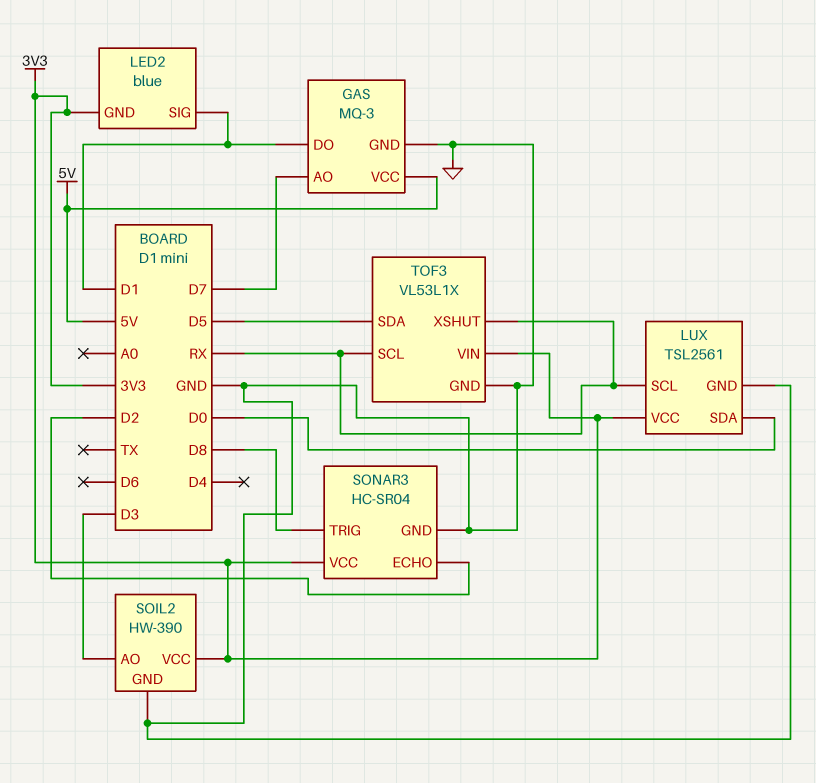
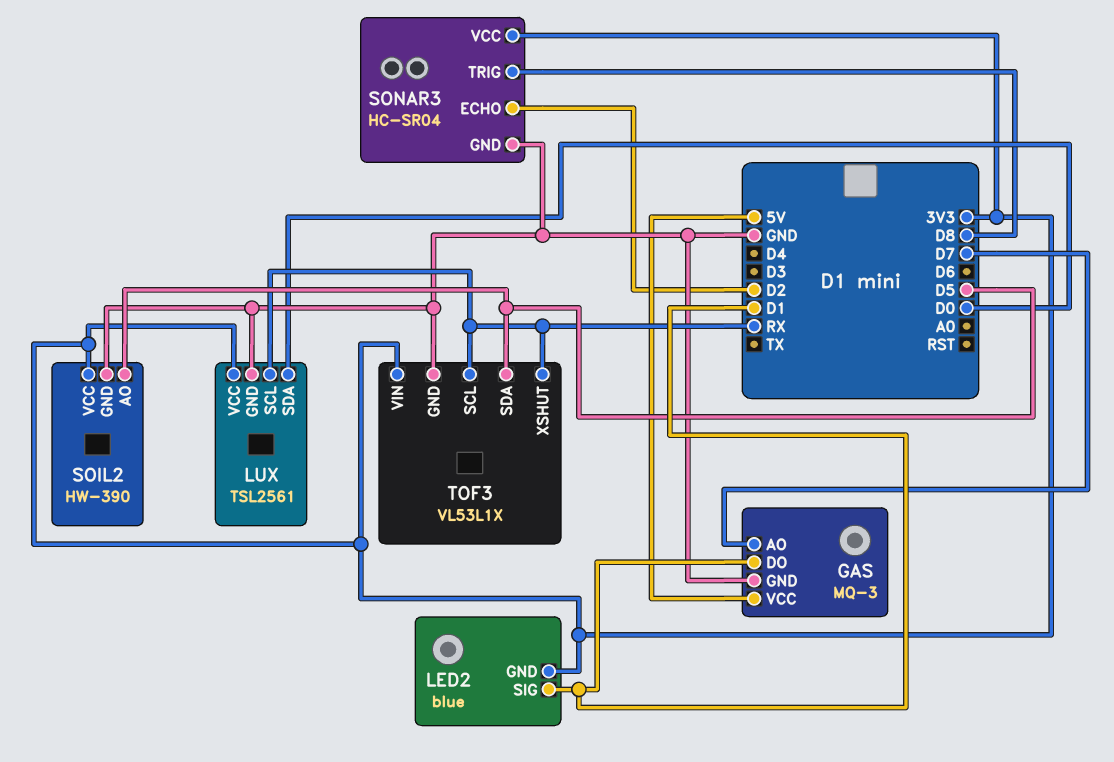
SOIL2 pin AO: D3 -> D5

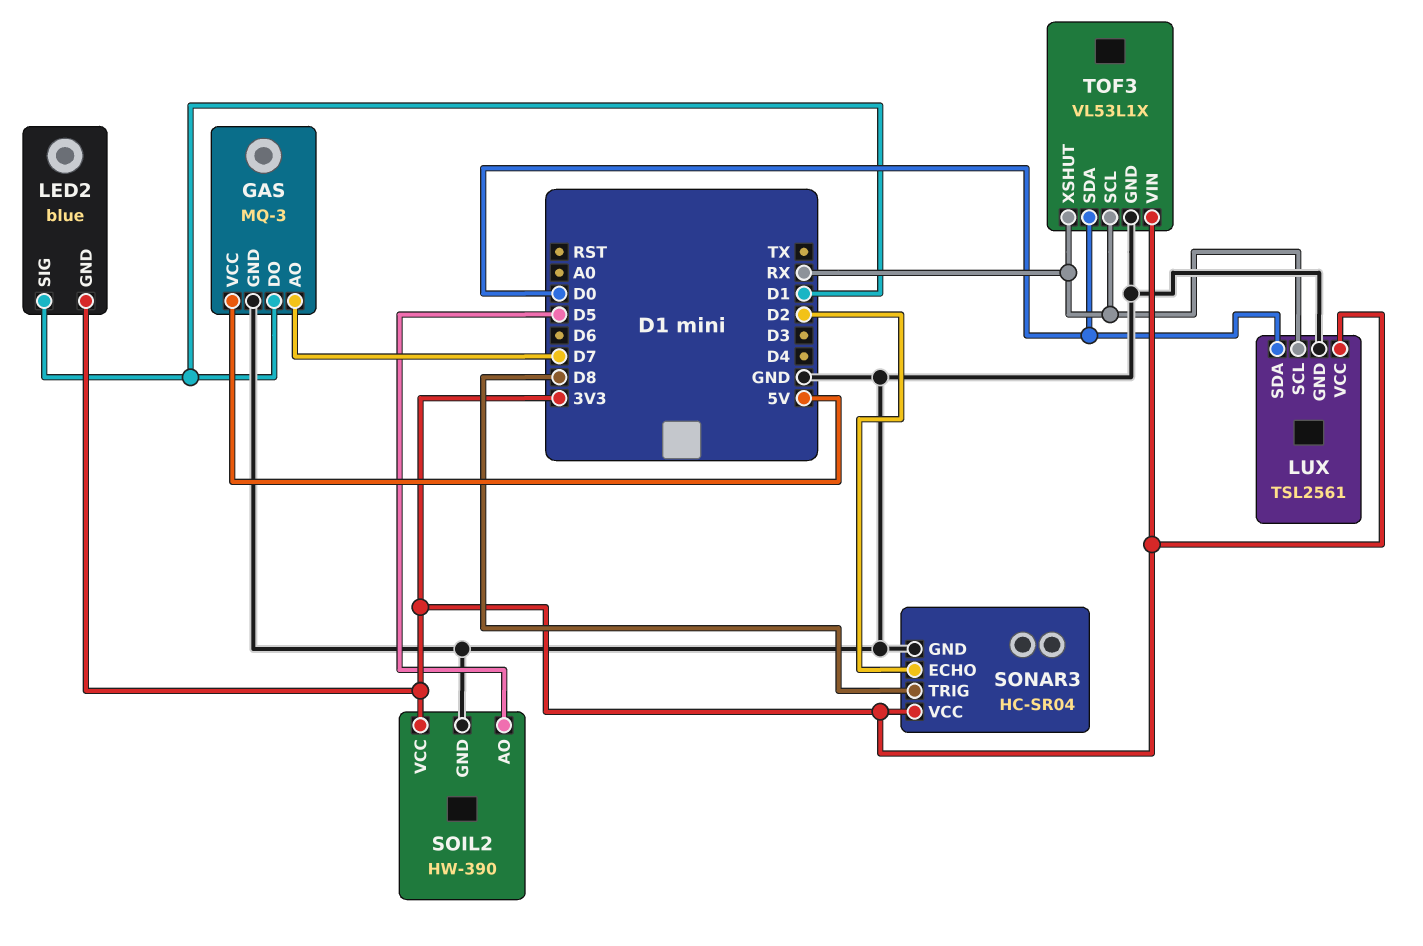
TOF3 pin SDA: D5 -> D0

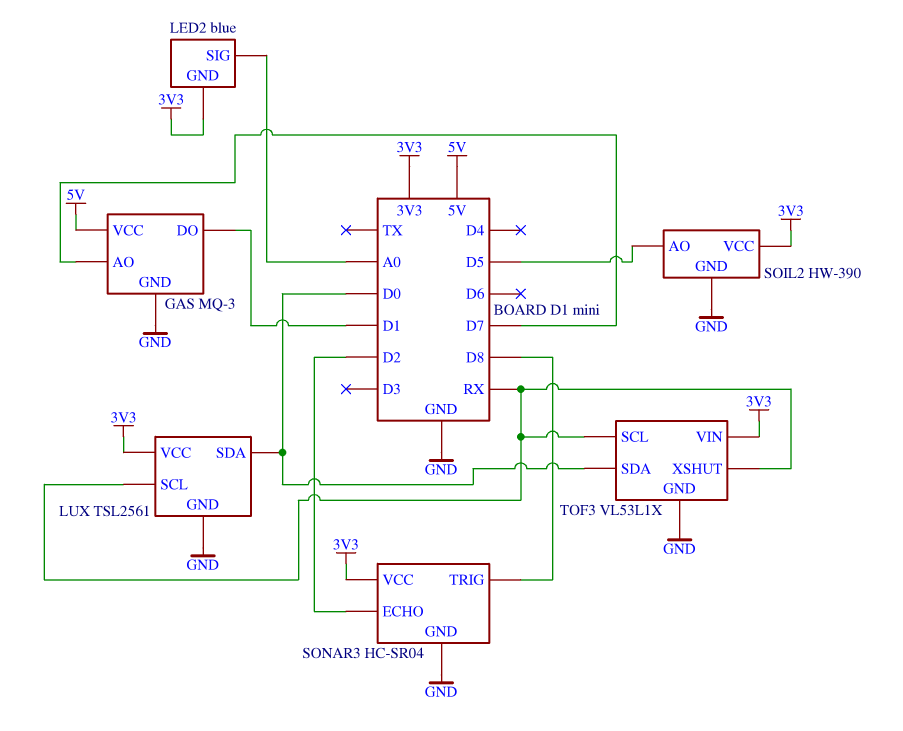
LED2 pin SIG: D1 -> A0

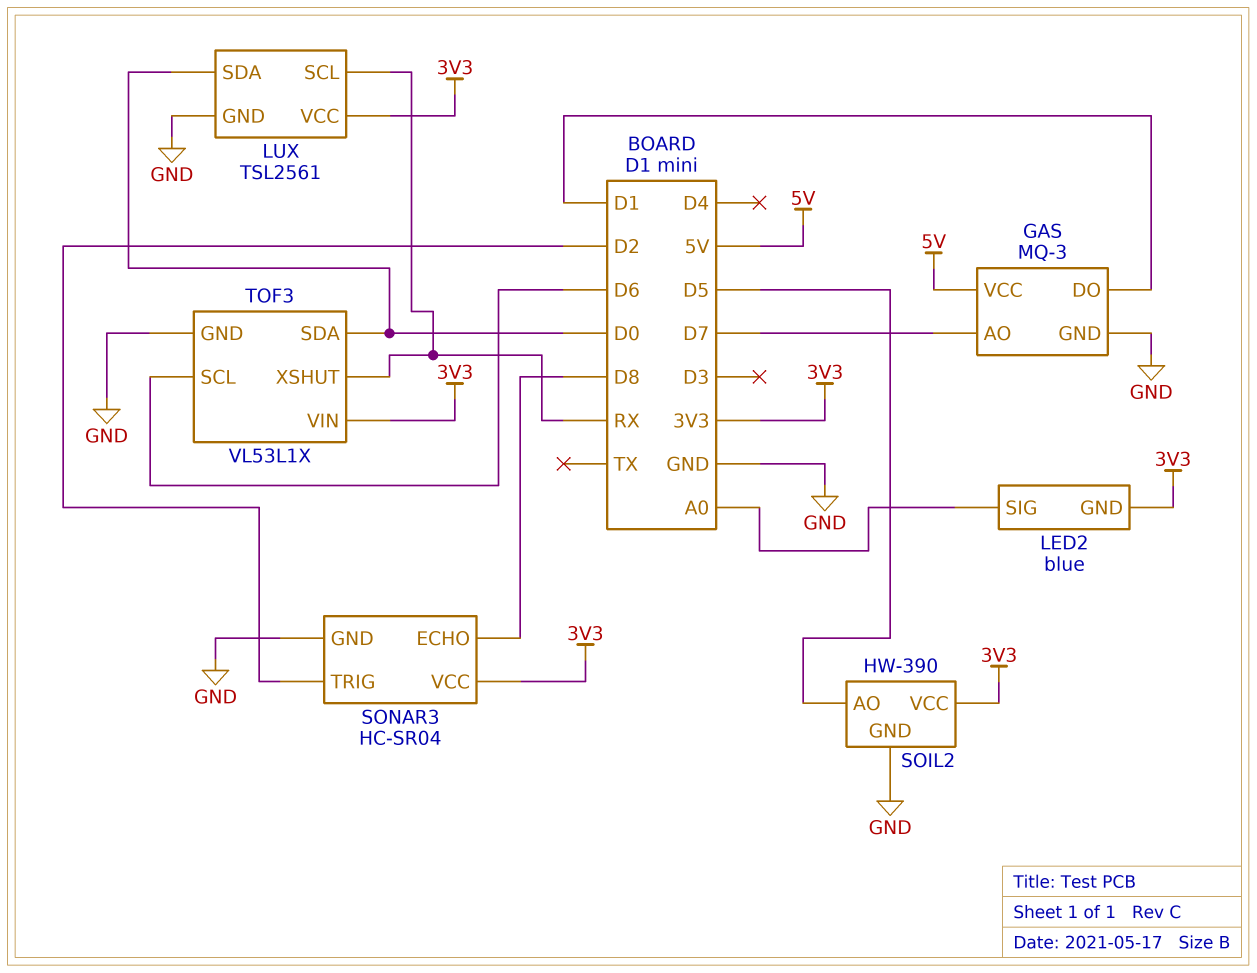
SONAR3 pin ECHO: D2 -> D8
SONAR3 pin TRIG: D8 -> D2
TOF3 pin SCL: RX -> D6

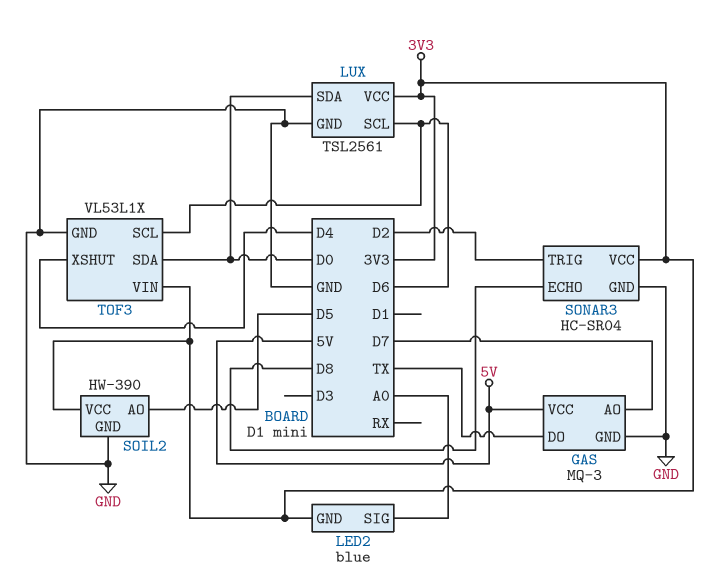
GAS pin DO: D1 -> TX
LUX pin SCL: RX -> D6
TOF3 pin XSHUT: RX -> D4

